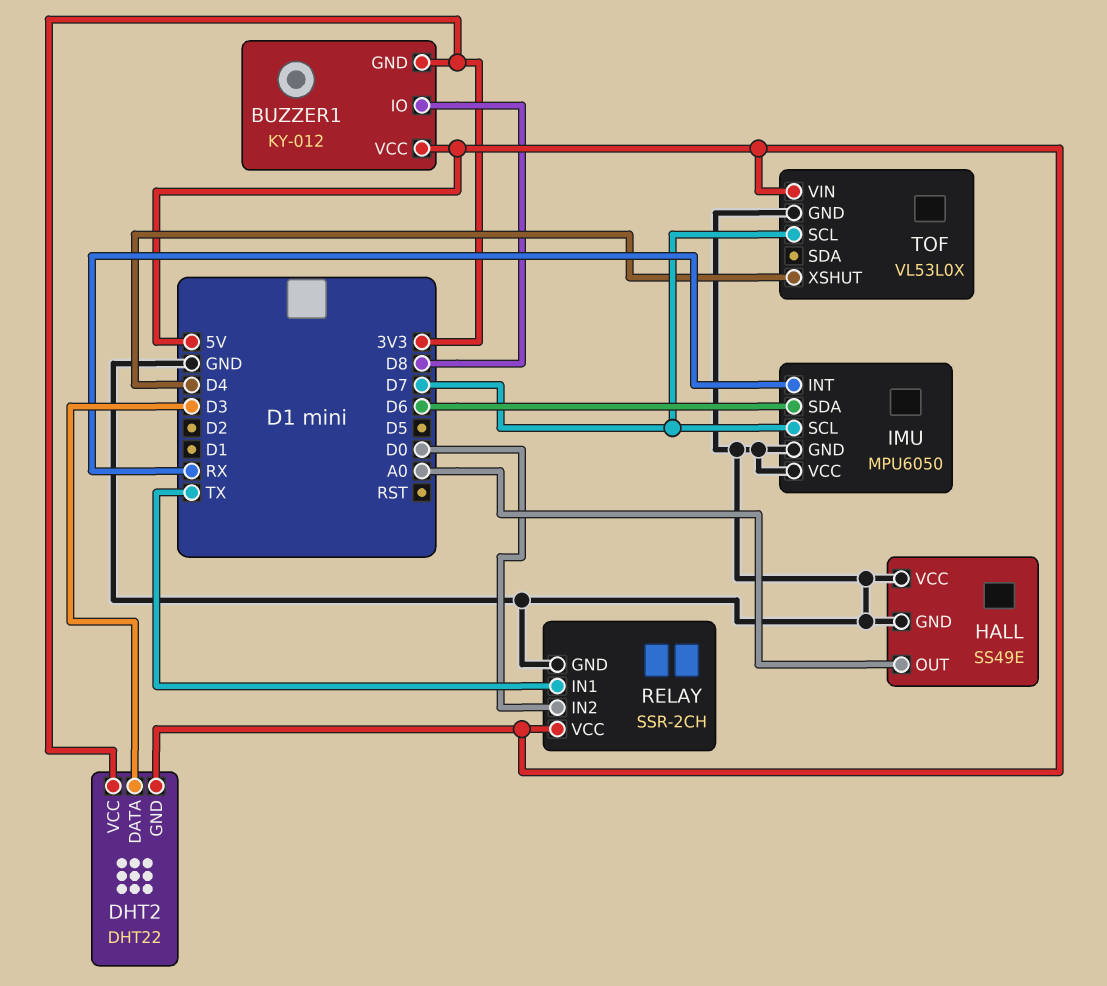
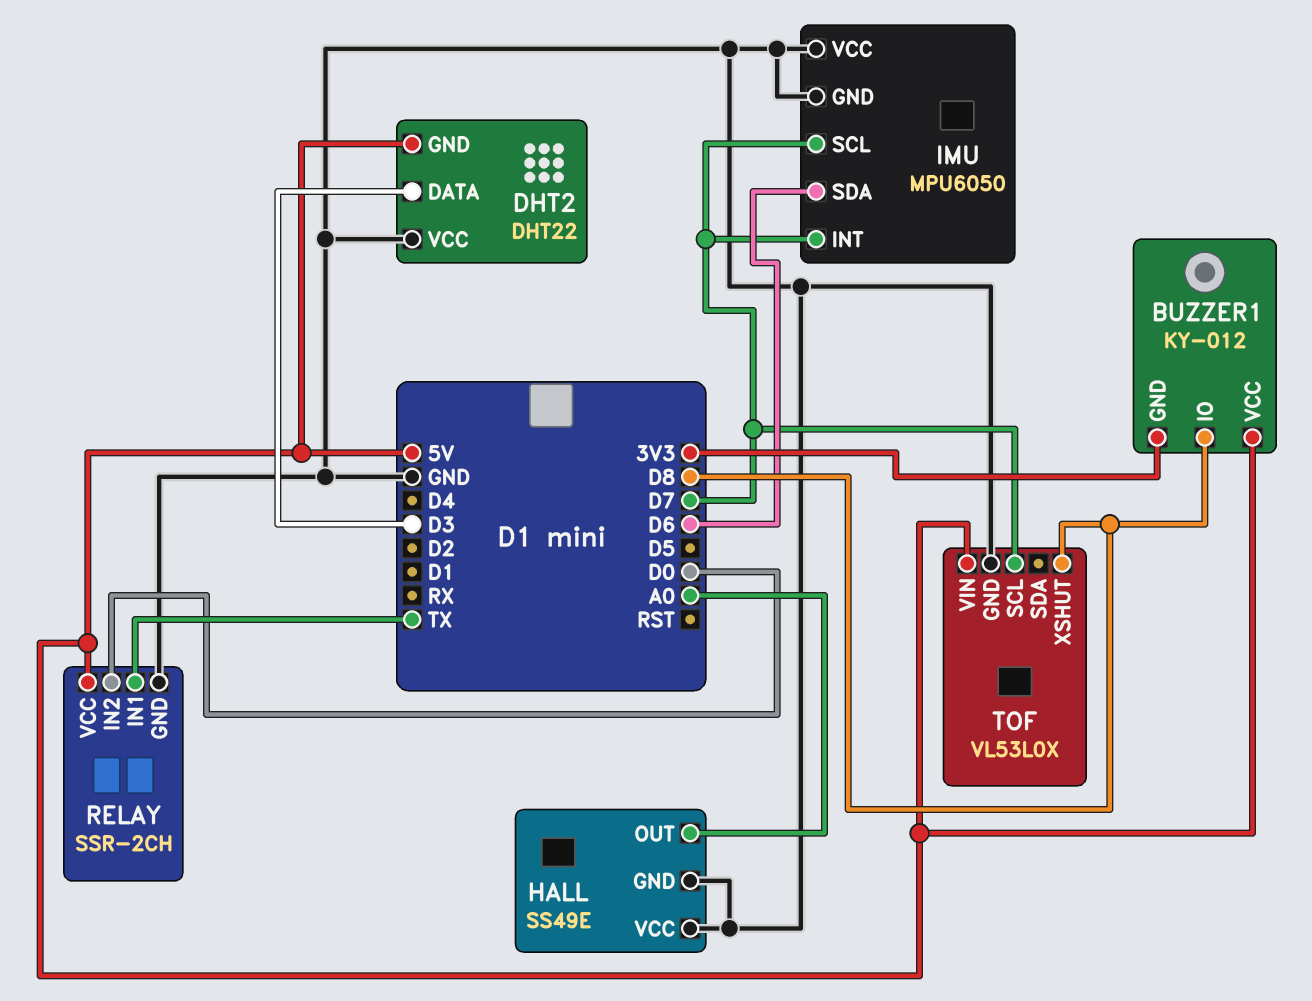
DHT2 pin VCC: 3V3 -> GND
IMU pin INT: RX -> D7
TOF pin XSHUT: D4 -> D8

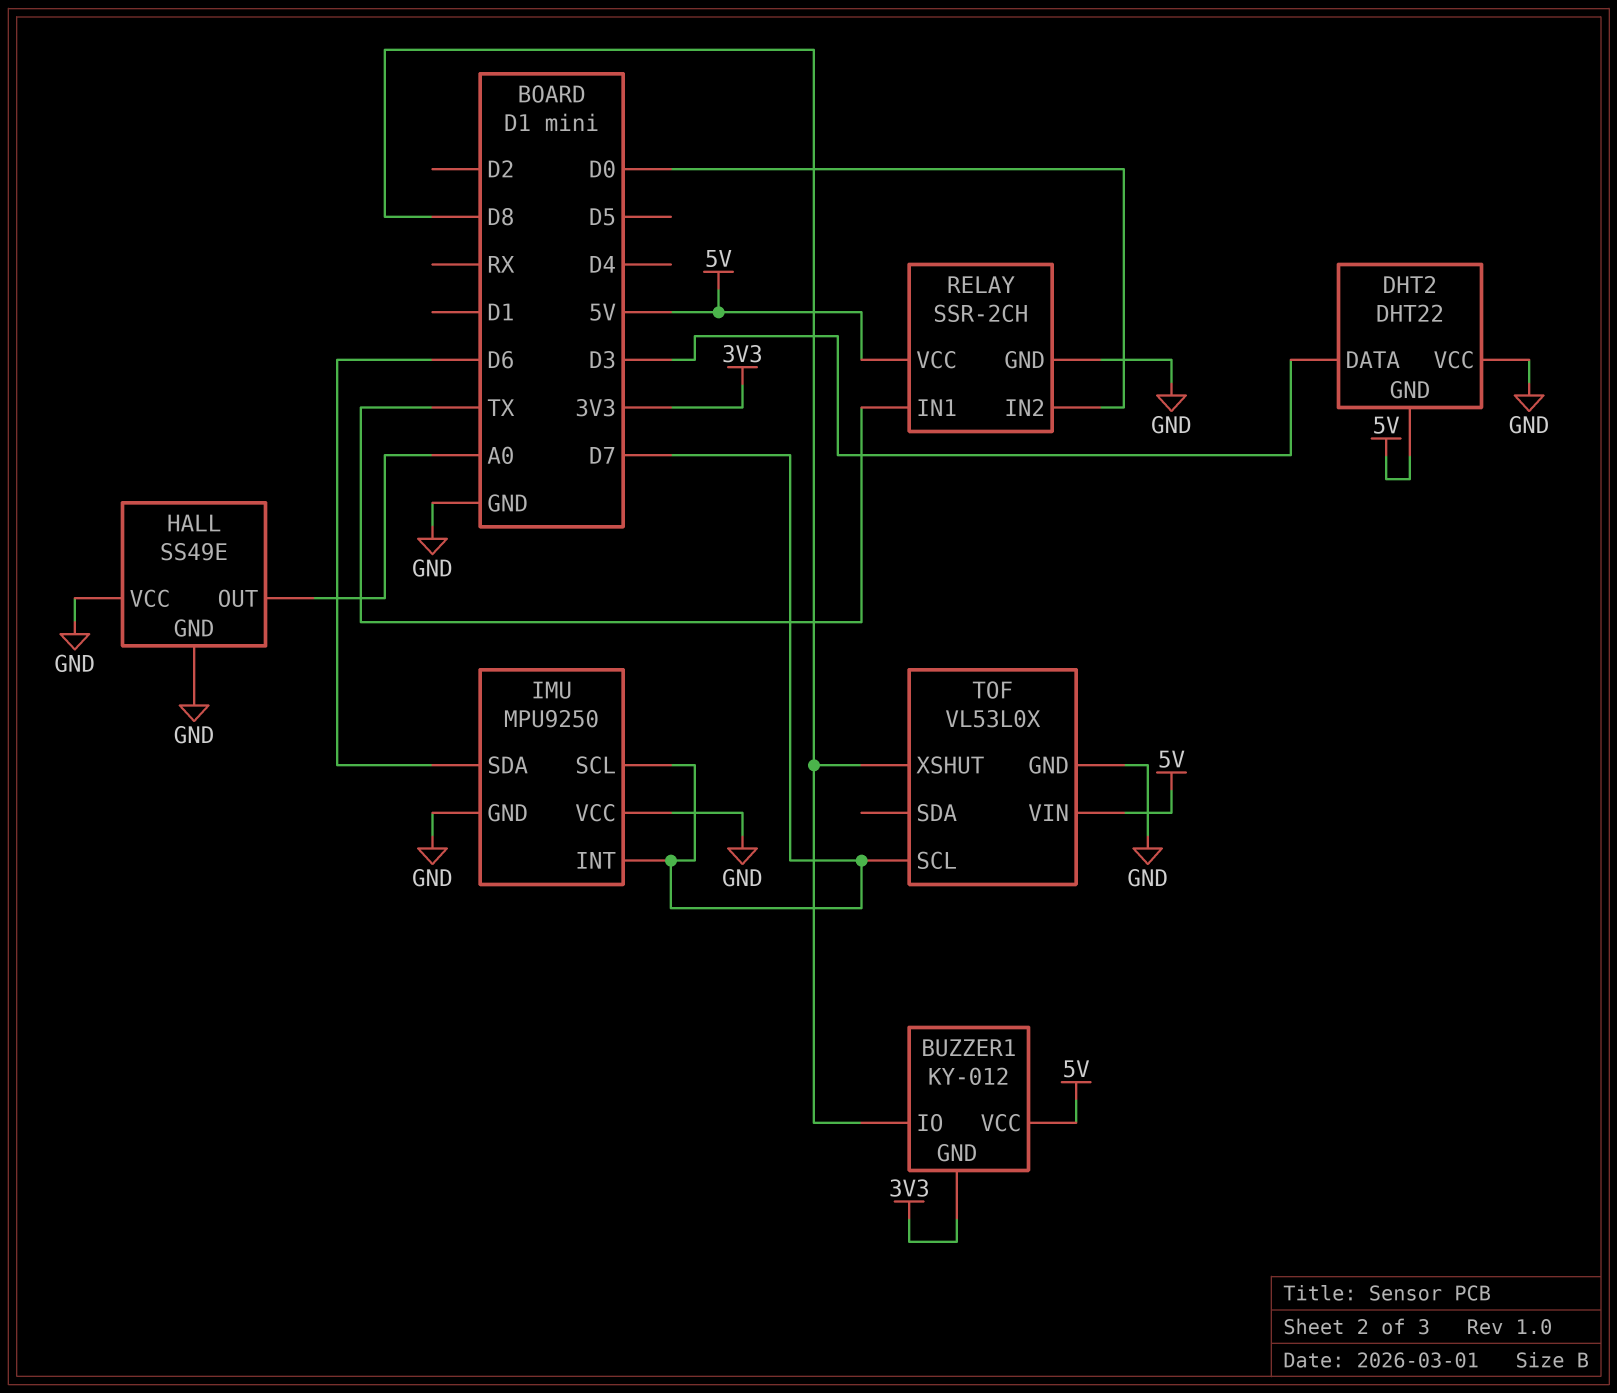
IMU: MPU6050 -> MPU9250

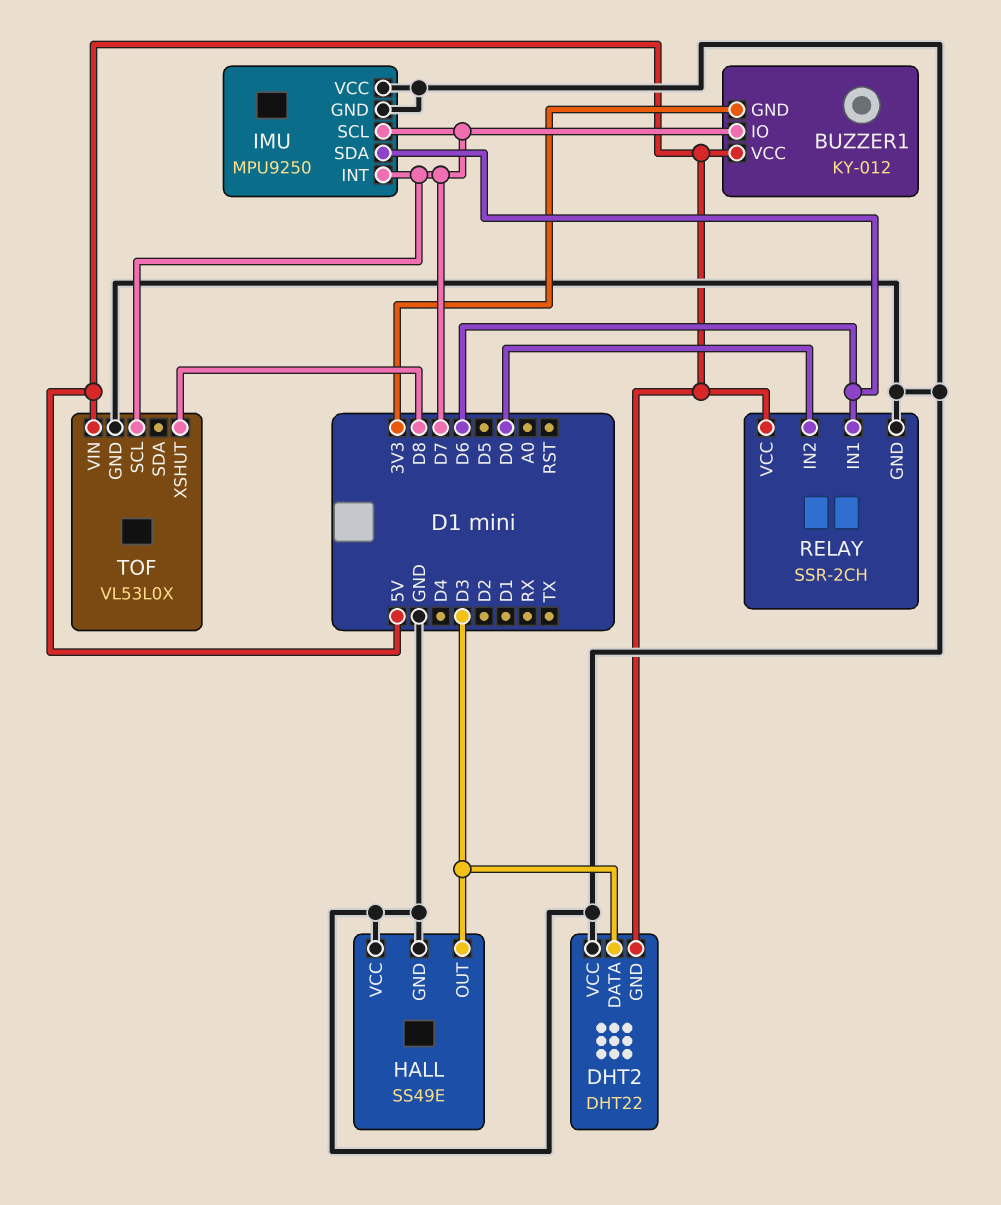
BUZZER1 pin IO: D8 -> D7
HALL pin OUT: A0 -> D3
RELAY pin IN1: TX -> D6

